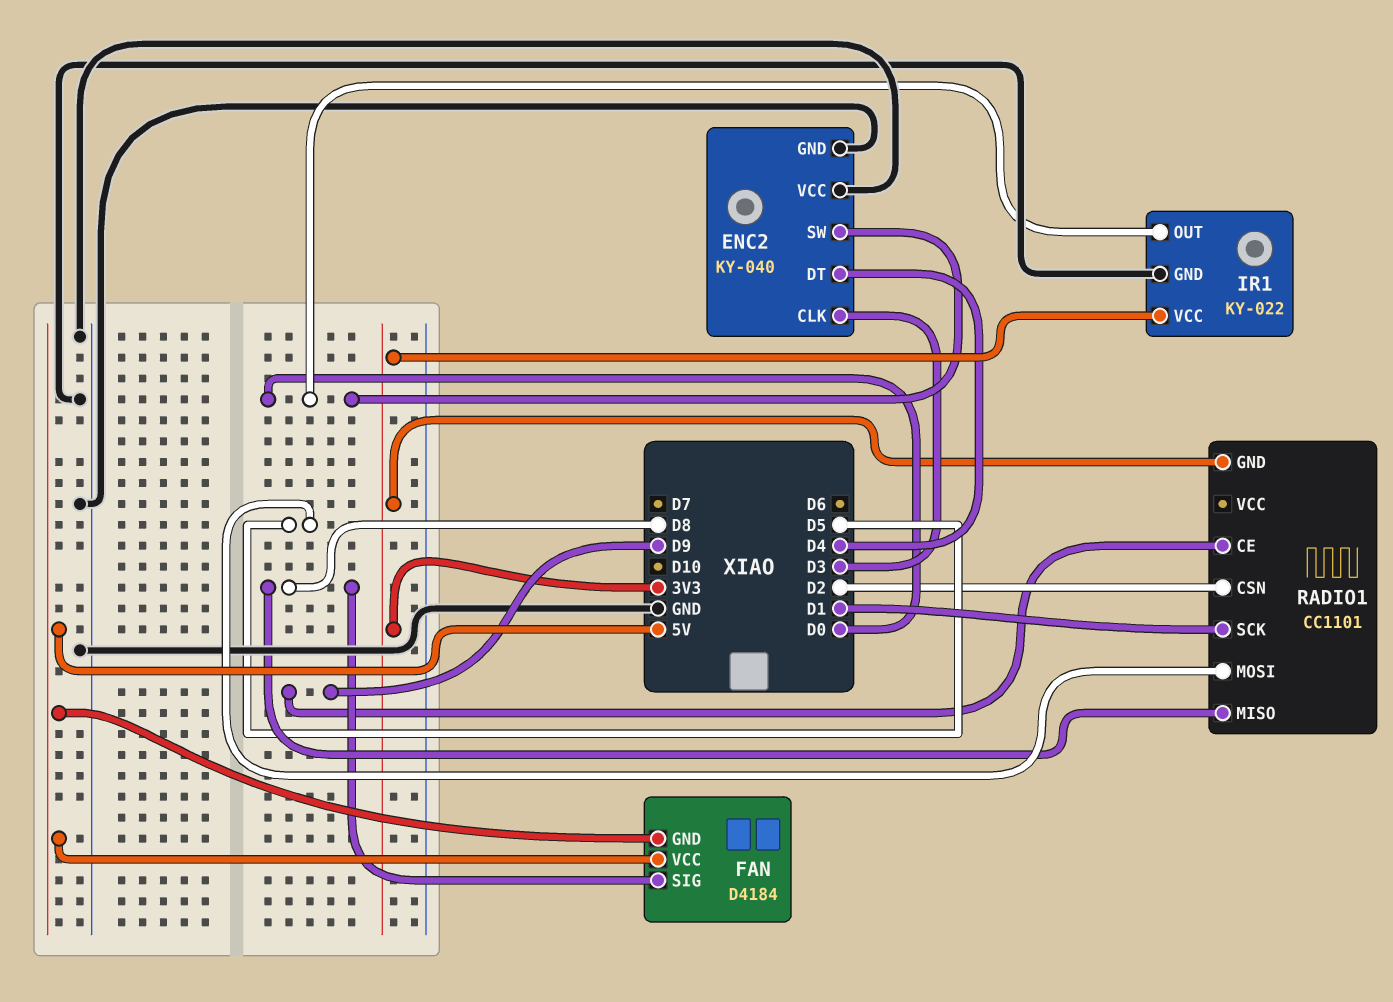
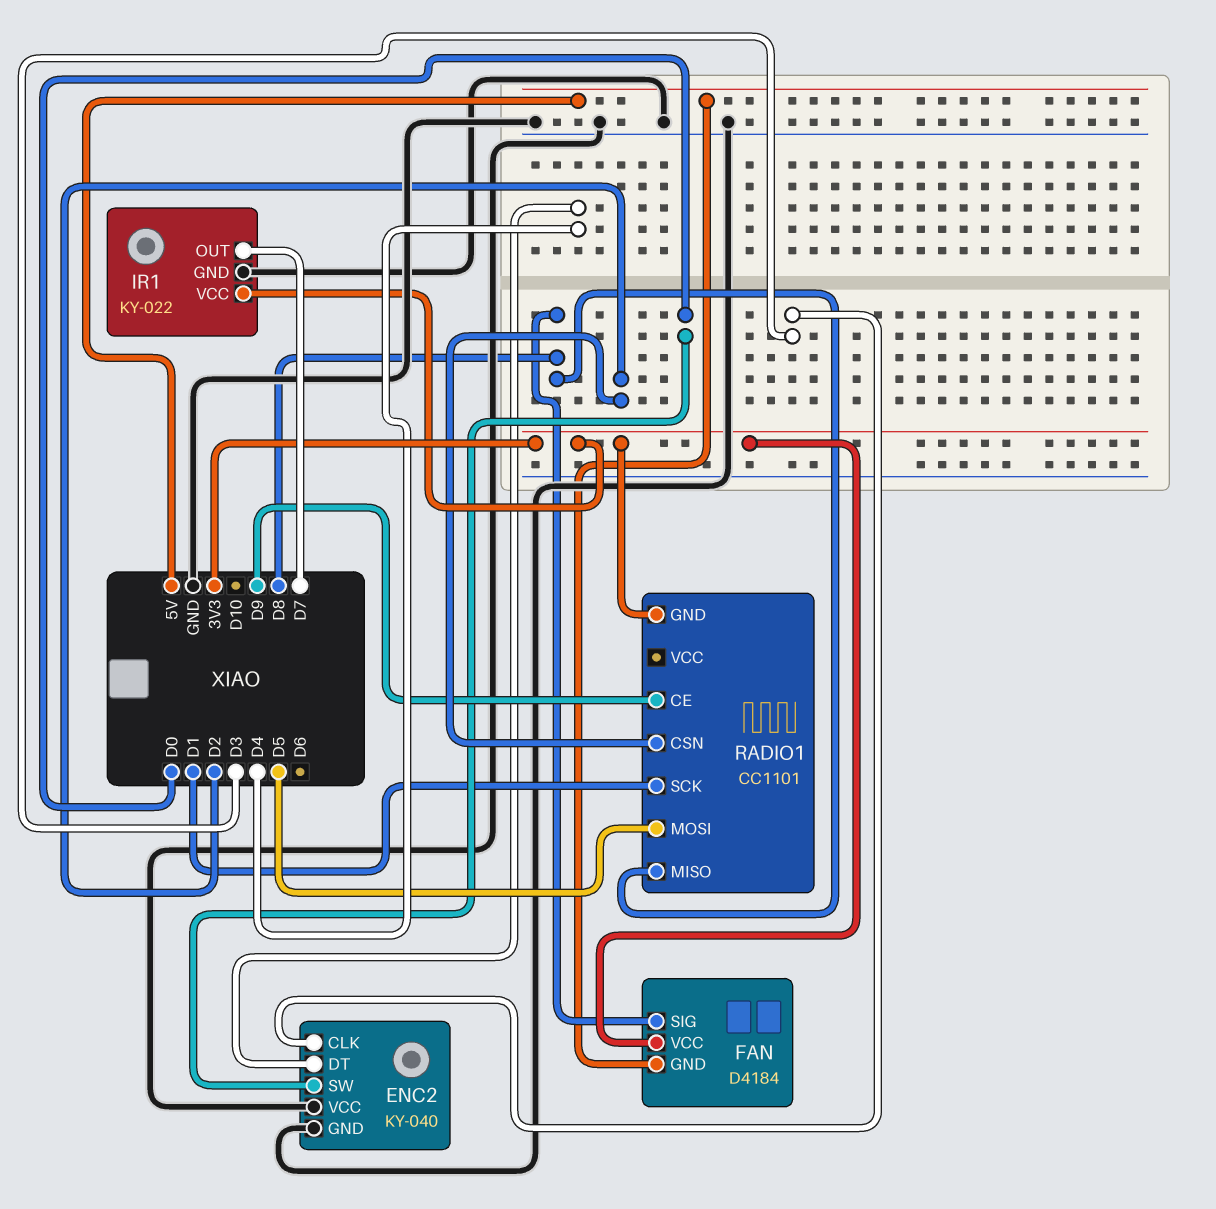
FAN pin VCC: 5V -> 3V3
IR1 pin OUT: D0 -> D7

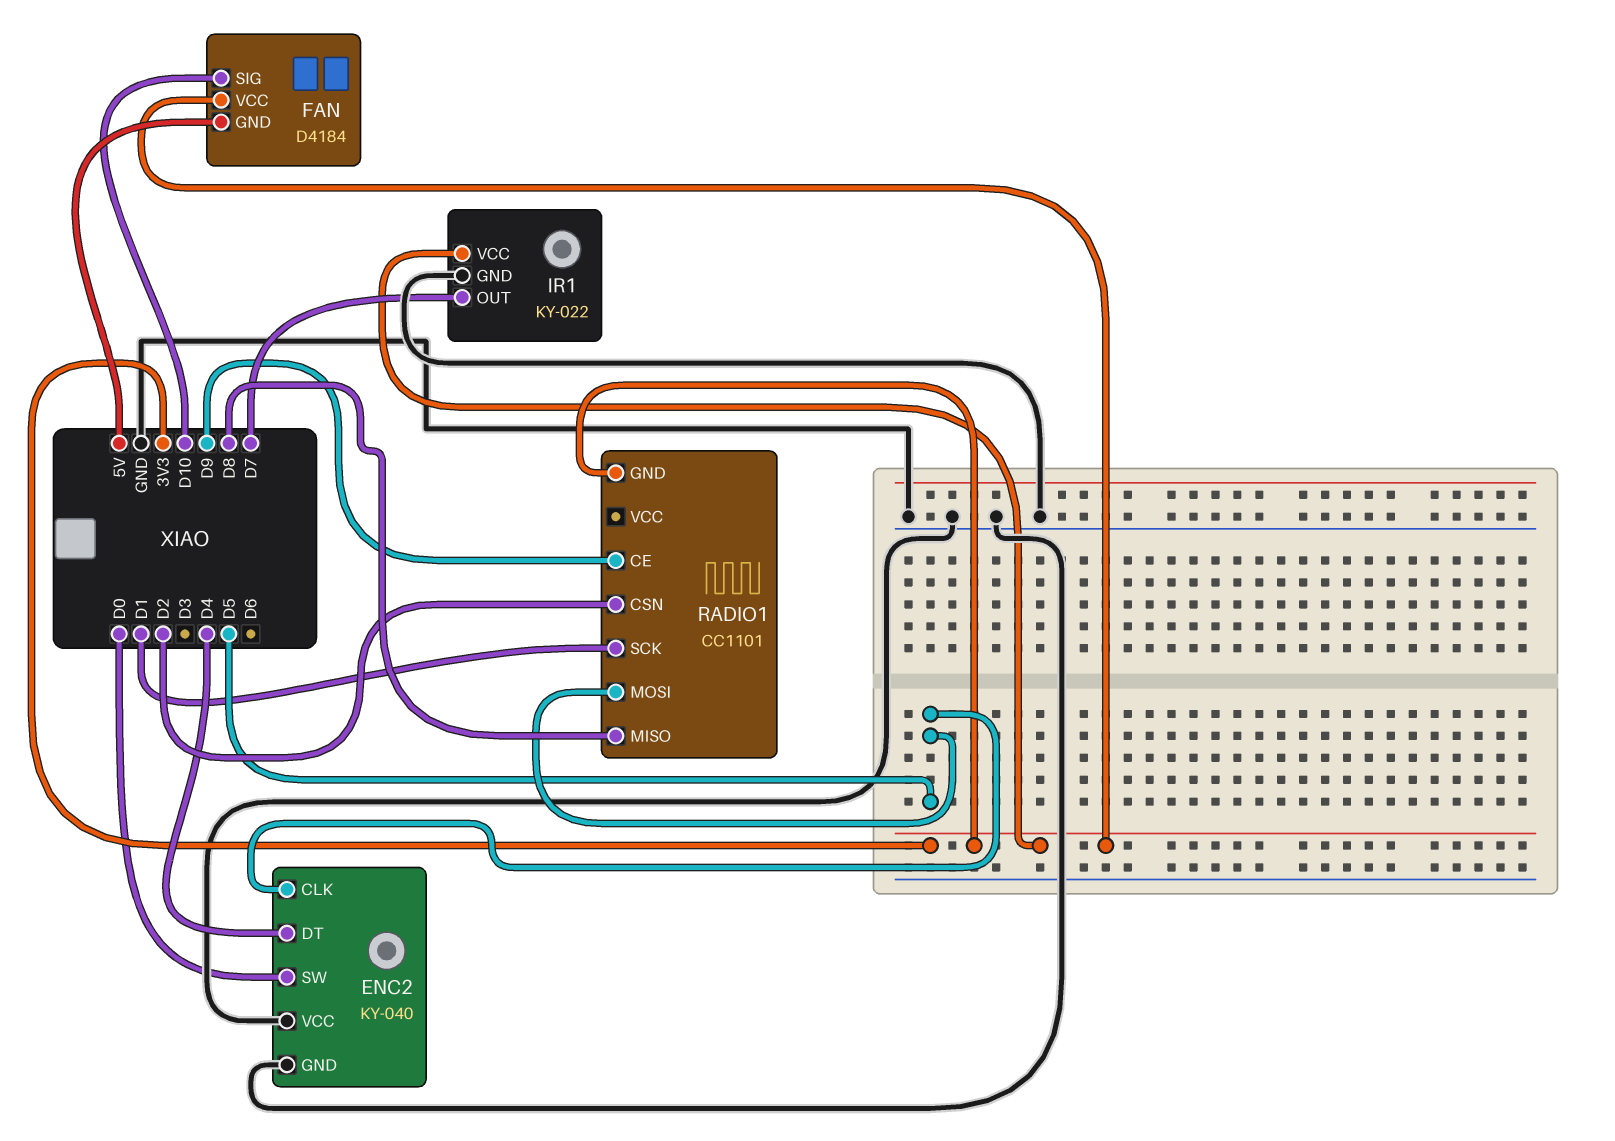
ENC2 pin CLK: D3 -> D5
FAN pin SIG: D8 -> D10

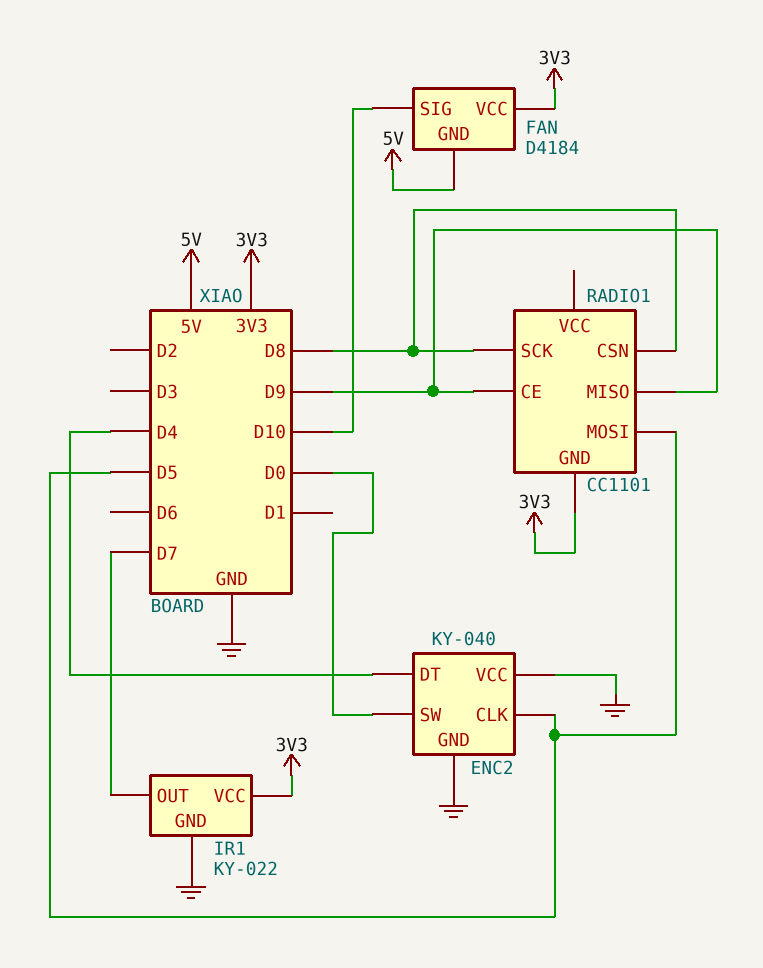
RADIO1 pin CSN: D2 -> D8
RADIO1 pin MISO: D8 -> D9
RADIO1 pin SCK: D1 -> D8

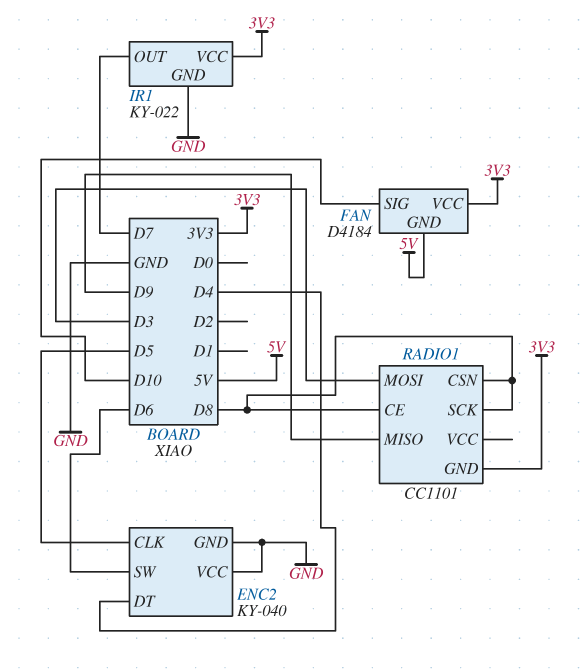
ENC2 pin SW: D0 -> D6
RADIO1 pin CE: D9 -> D8
RADIO1 pin MOSI: D5 -> D3

